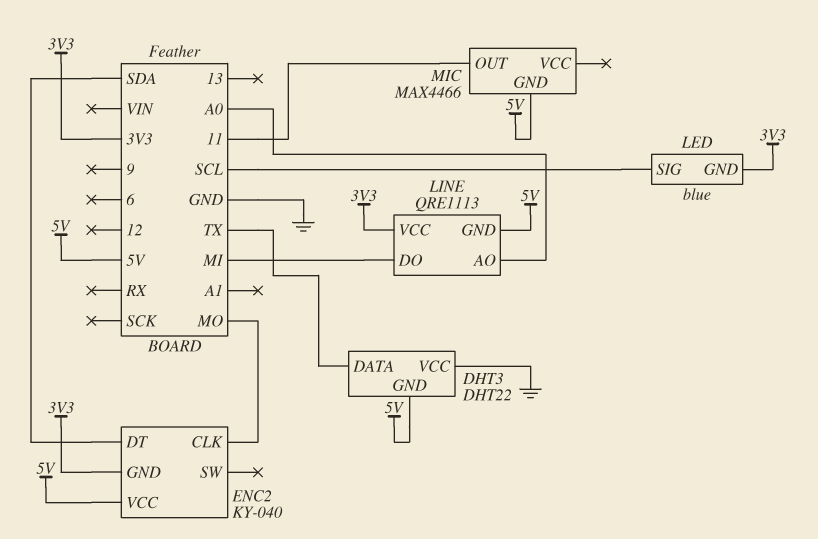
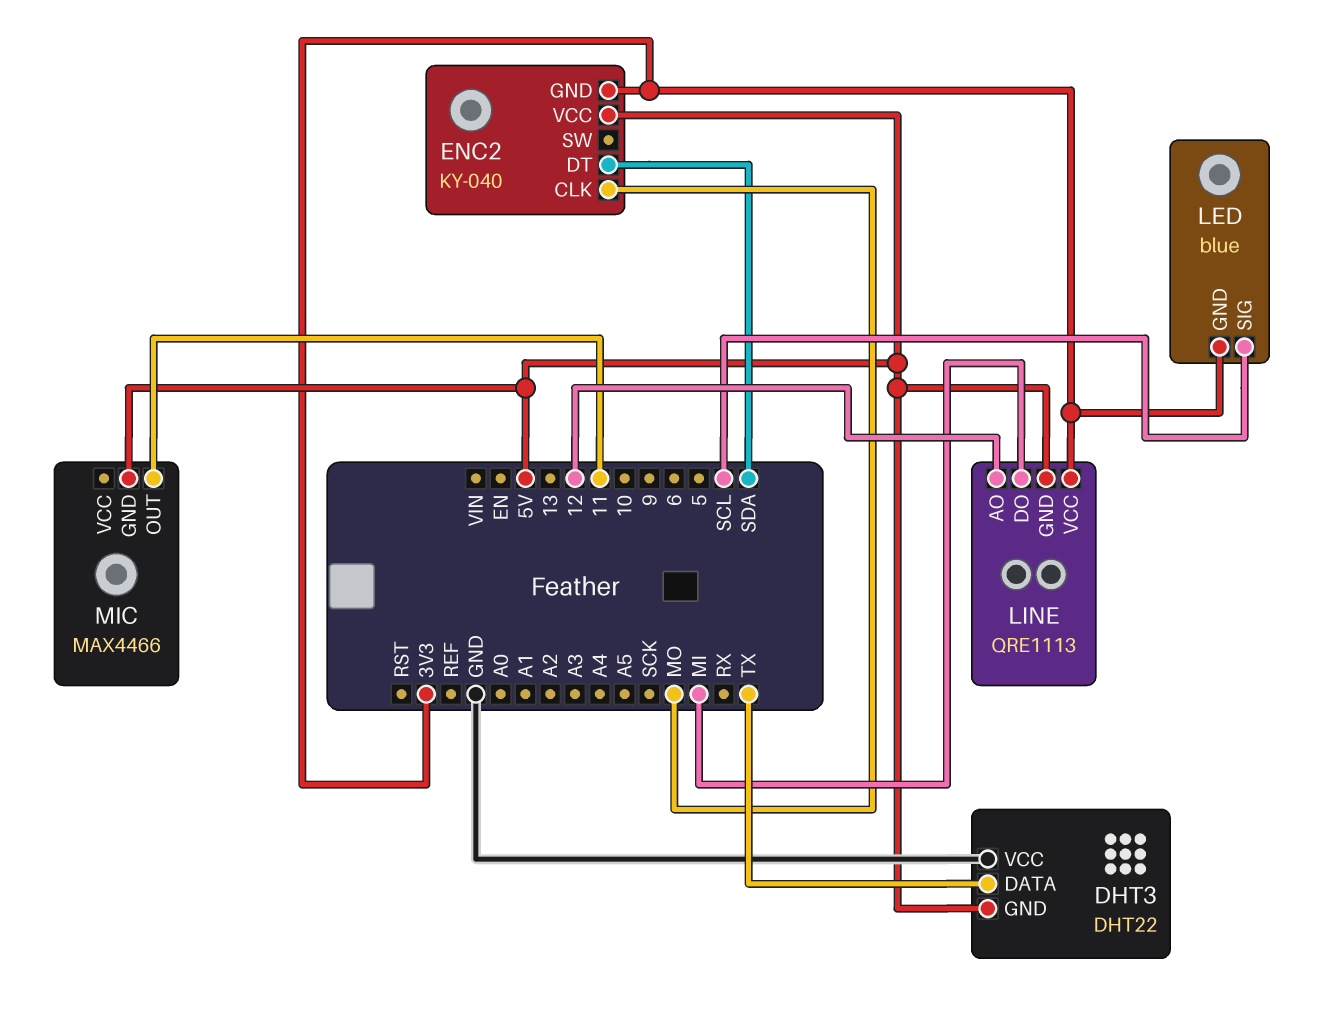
LINE pin AO: A0 -> 12

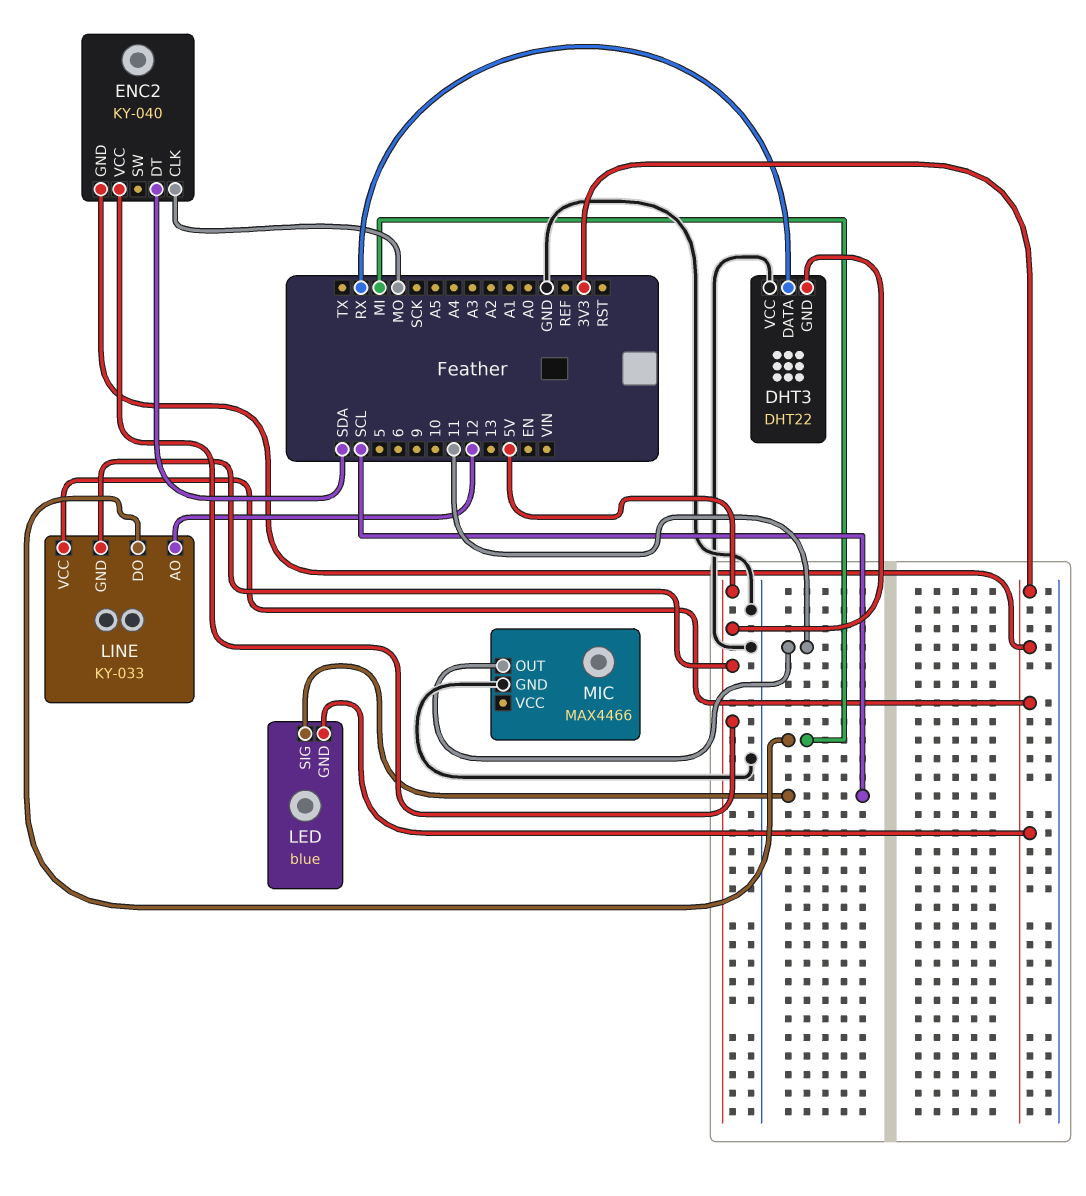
DHT3 pin DATA: TX -> RX
LINE: QRE1113 -> KY-033
MIC pin GND: 5V -> GND

